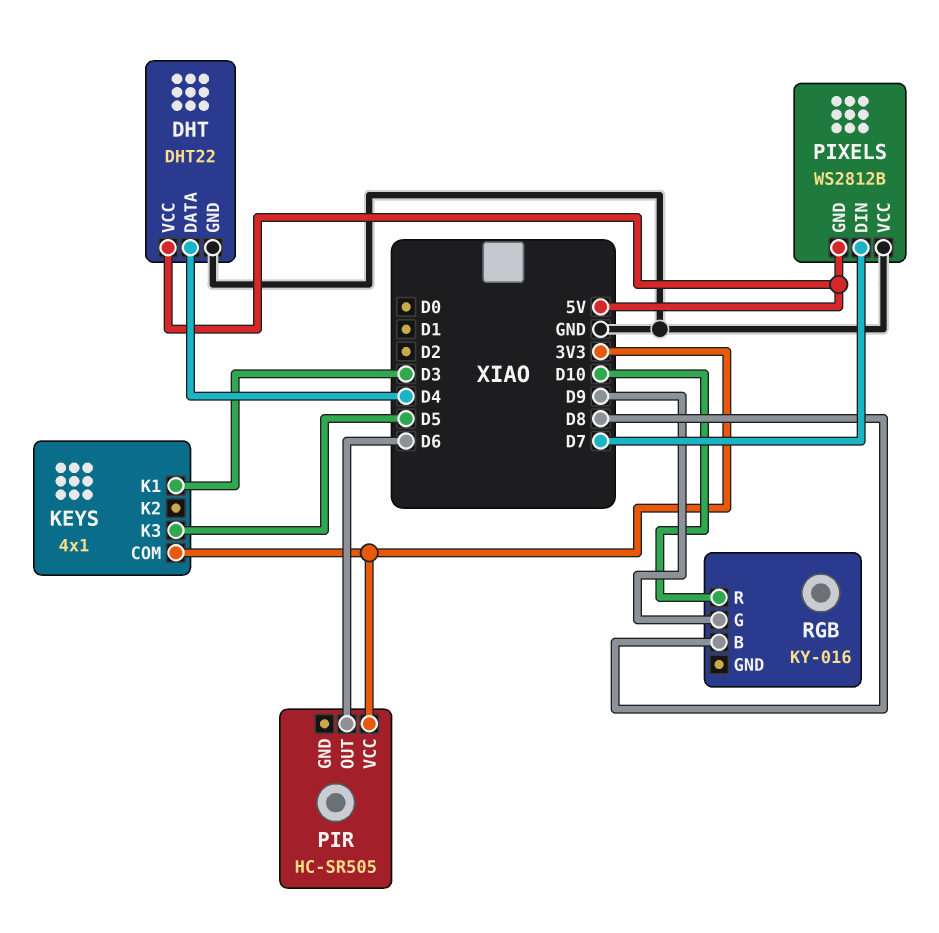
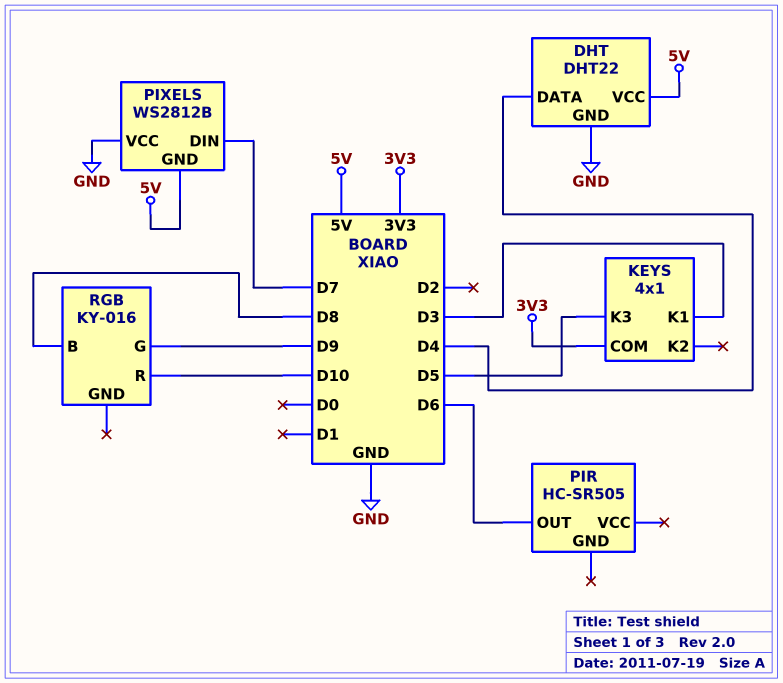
PIR pin VCC: 3V3 -> none

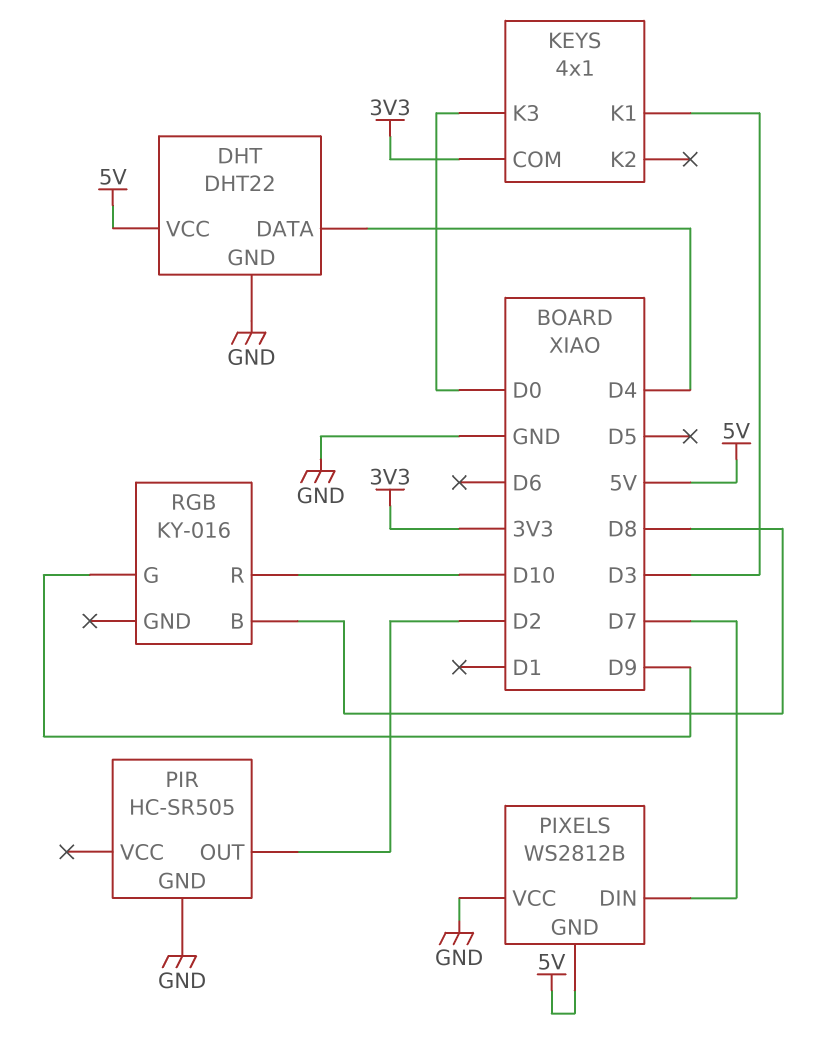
KEYS pin K3: D5 -> D0
PIR pin GND: none -> GND
PIR pin OUT: D6 -> D2

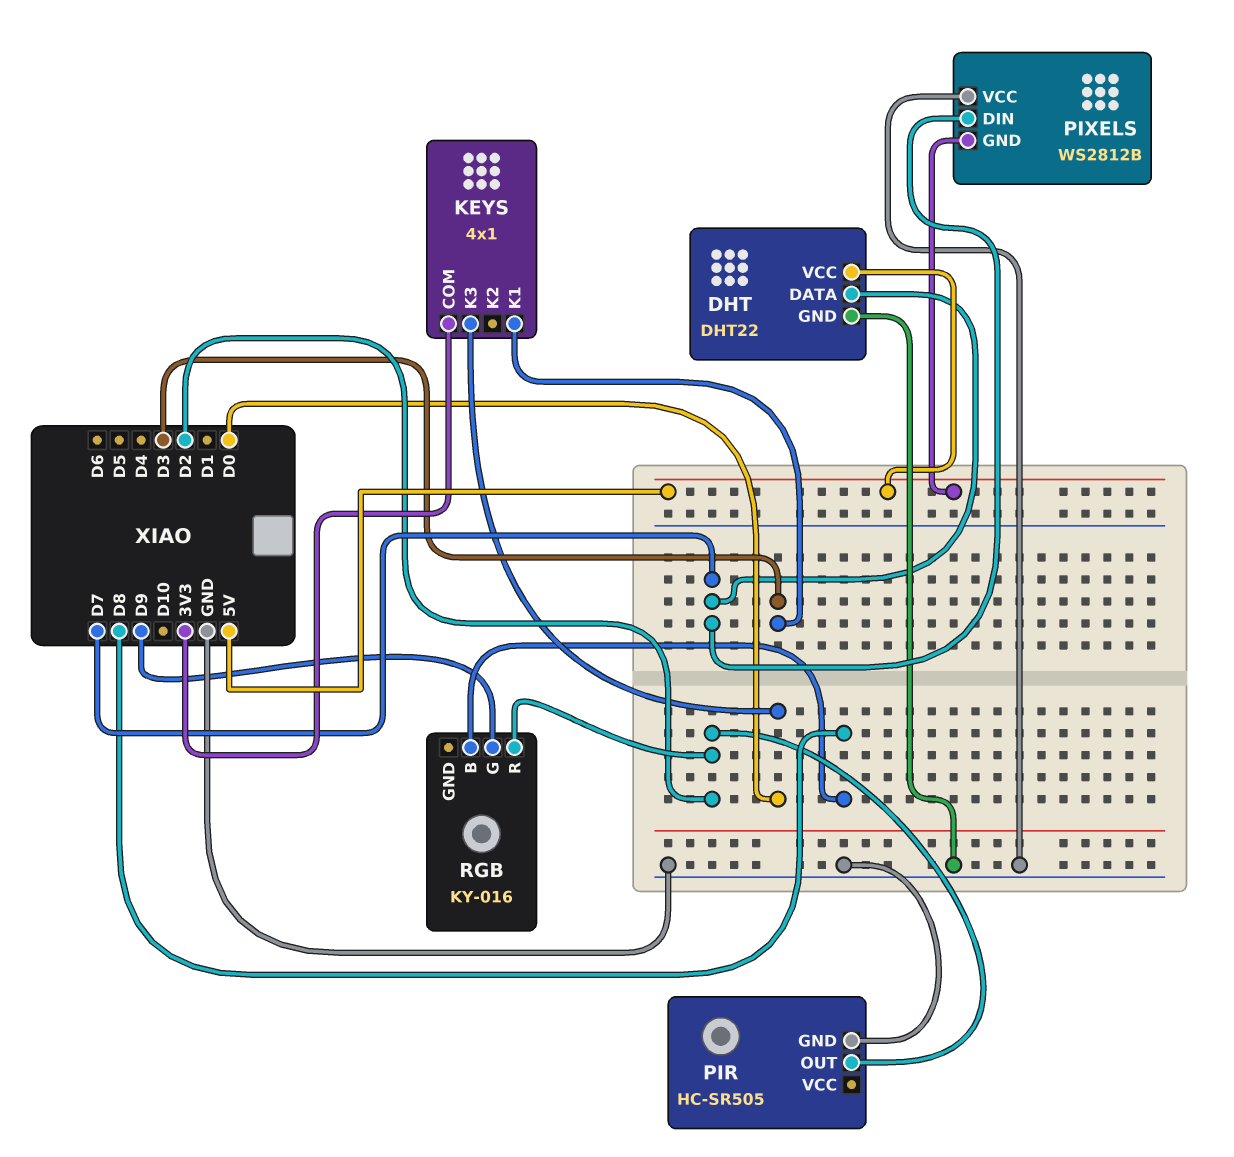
DHT pin DATA: D4 -> D7
RGB pin R: D10 -> D2

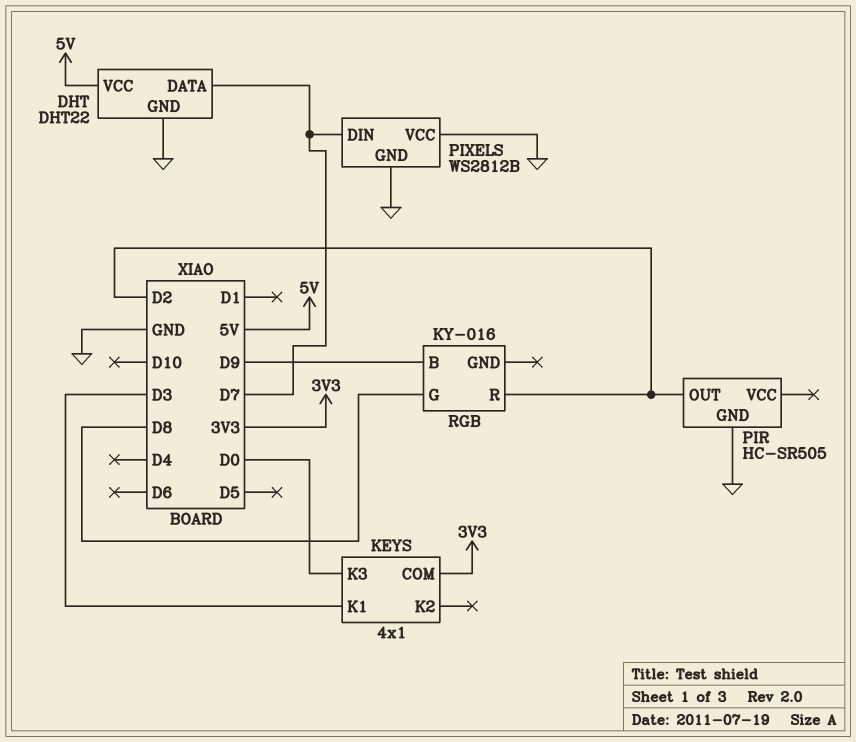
PIXELS pin GND: 5V -> GND
RGB pin B: D8 -> D9
RGB pin G: D9 -> D8

